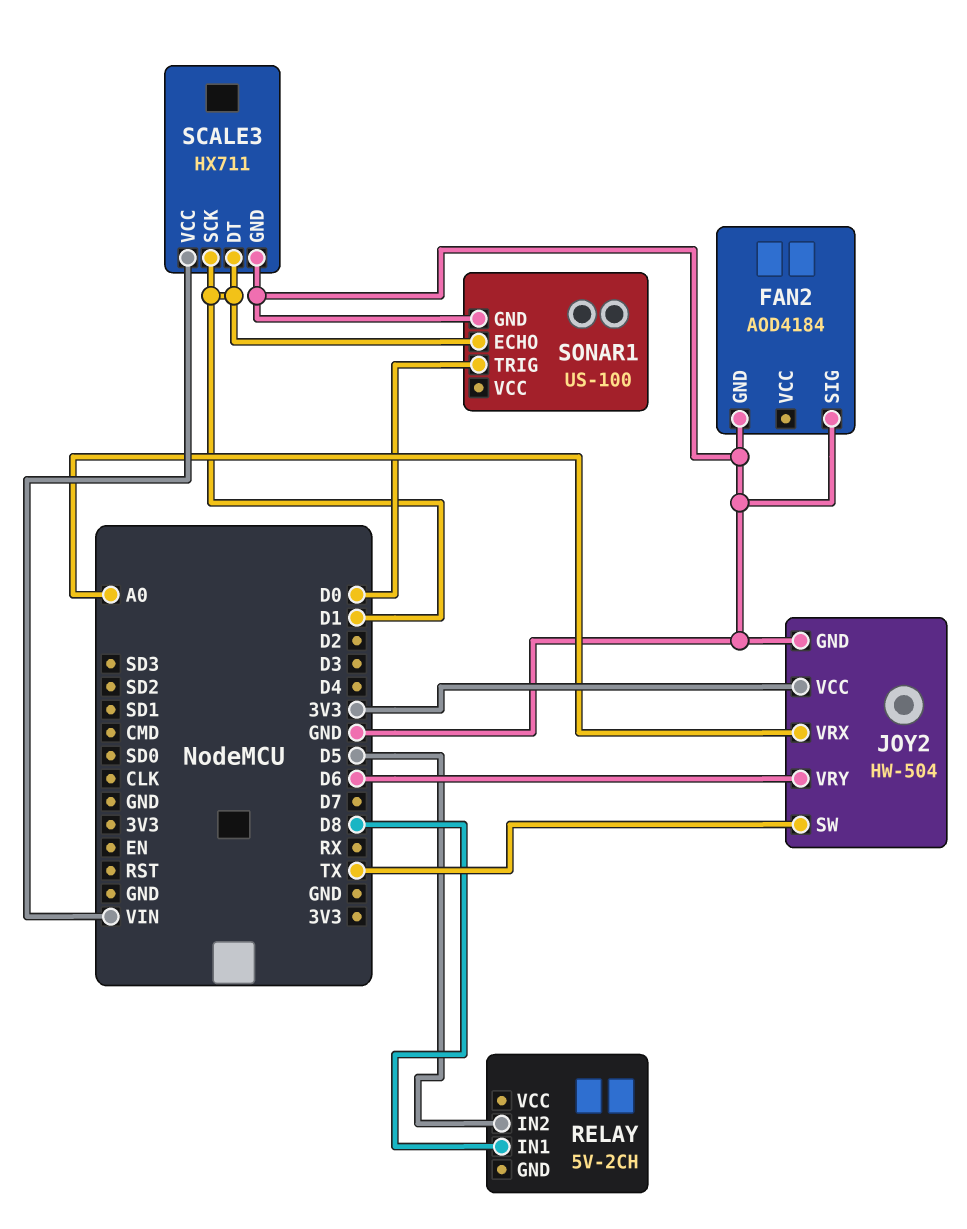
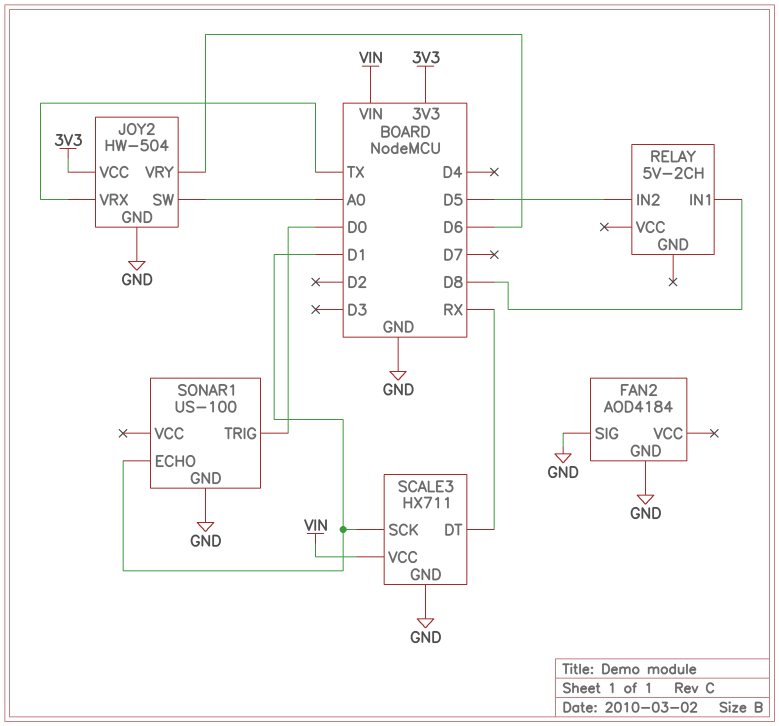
JOY2 pin SW: TX -> A0
JOY2 pin VRX: A0 -> TX
SCALE3 pin DT: D1 -> RX

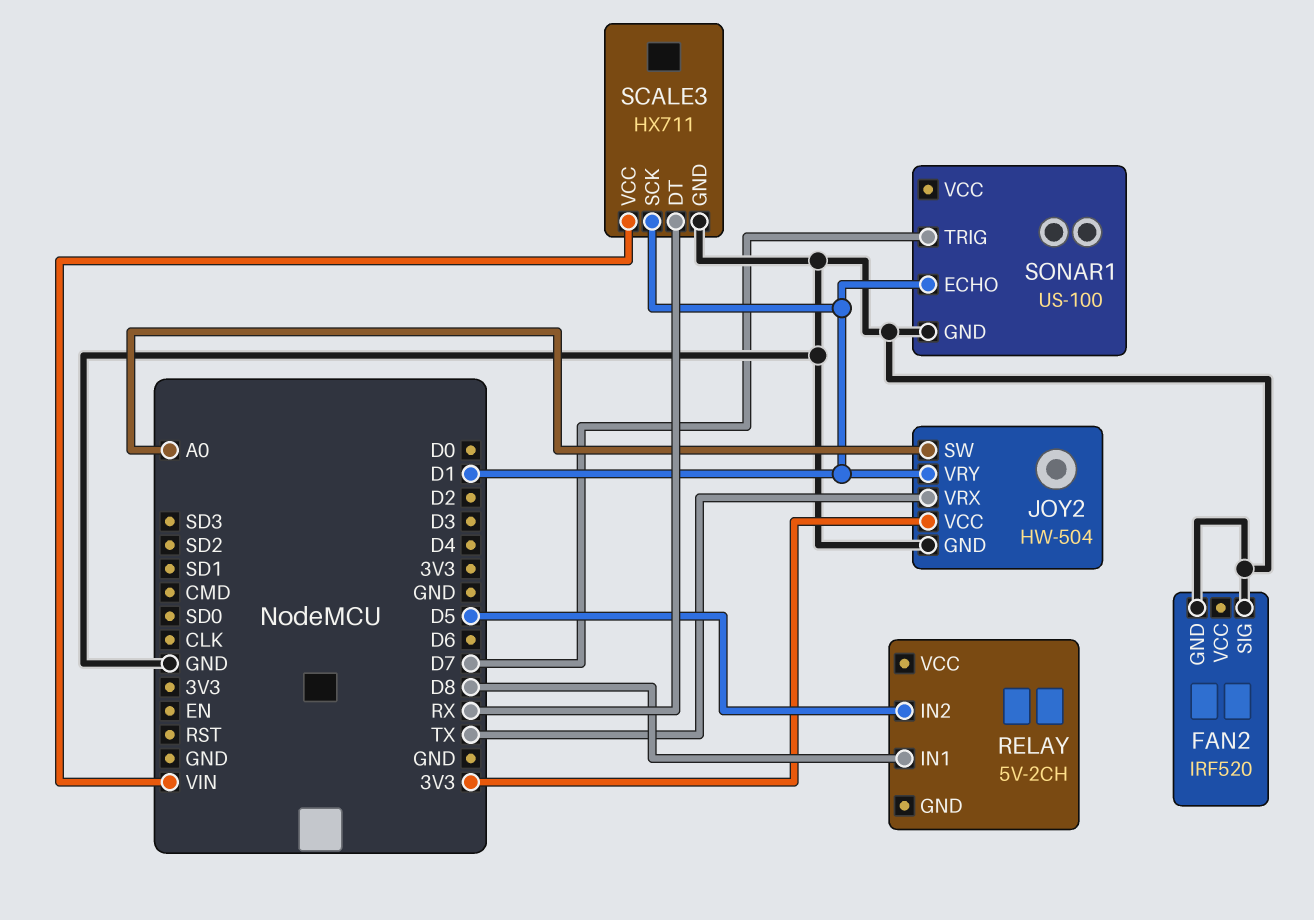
FAN2: AOD4184 -> IRF520
JOY2 pin VRY: D6 -> D1
SONAR1 pin TRIG: D0 -> D7

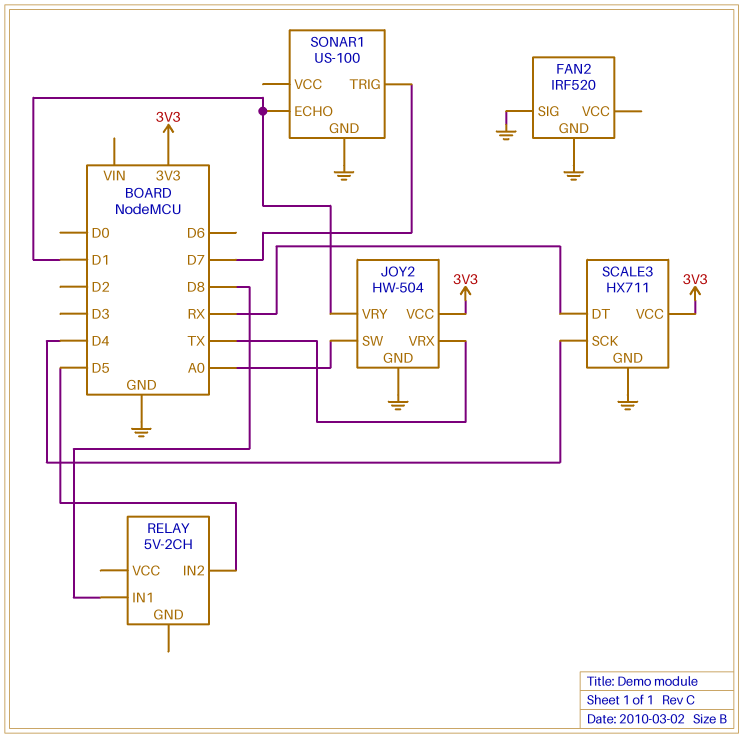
SCALE3 pin SCK: D1 -> D4
SCALE3 pin VCC: VIN -> 3V3

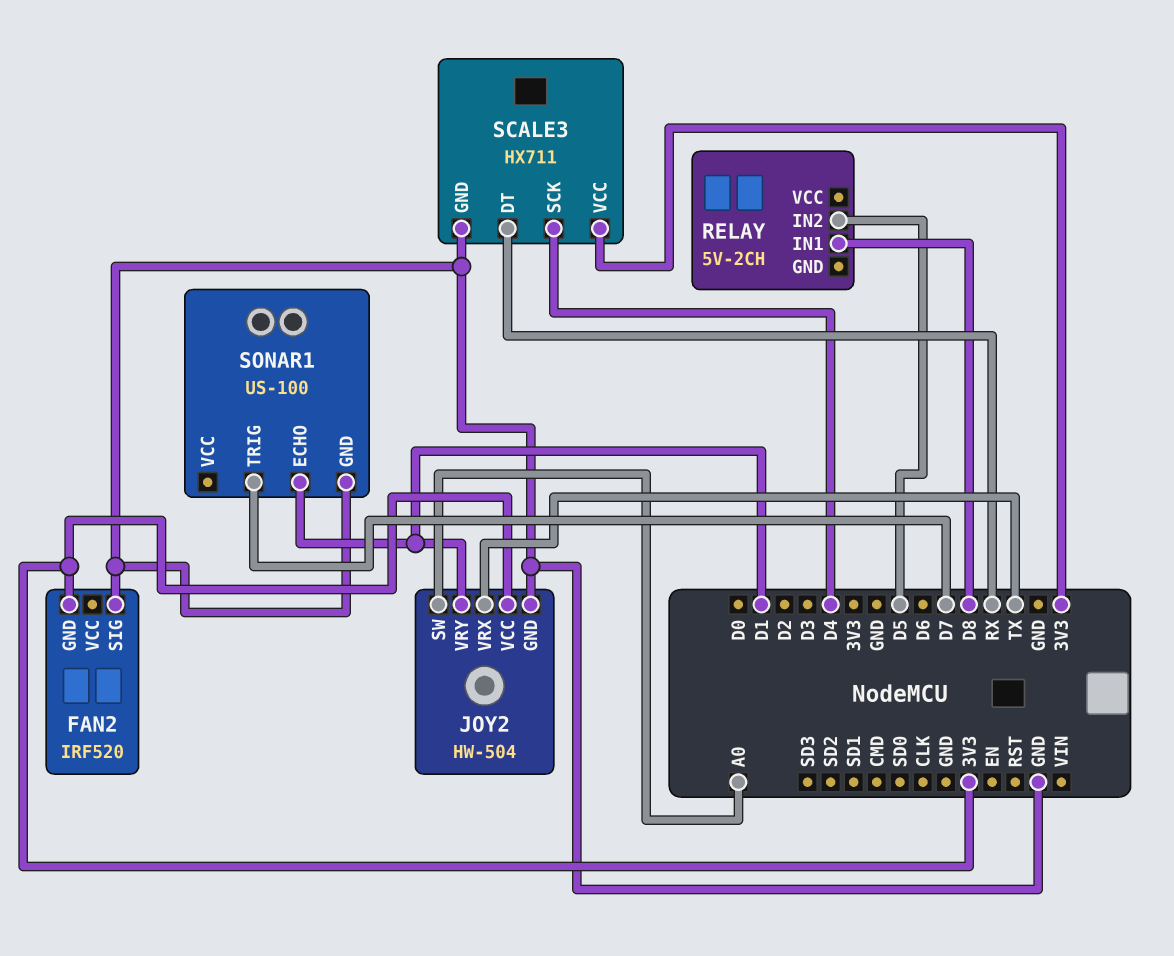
FAN2 pin GND: GND -> 3V3

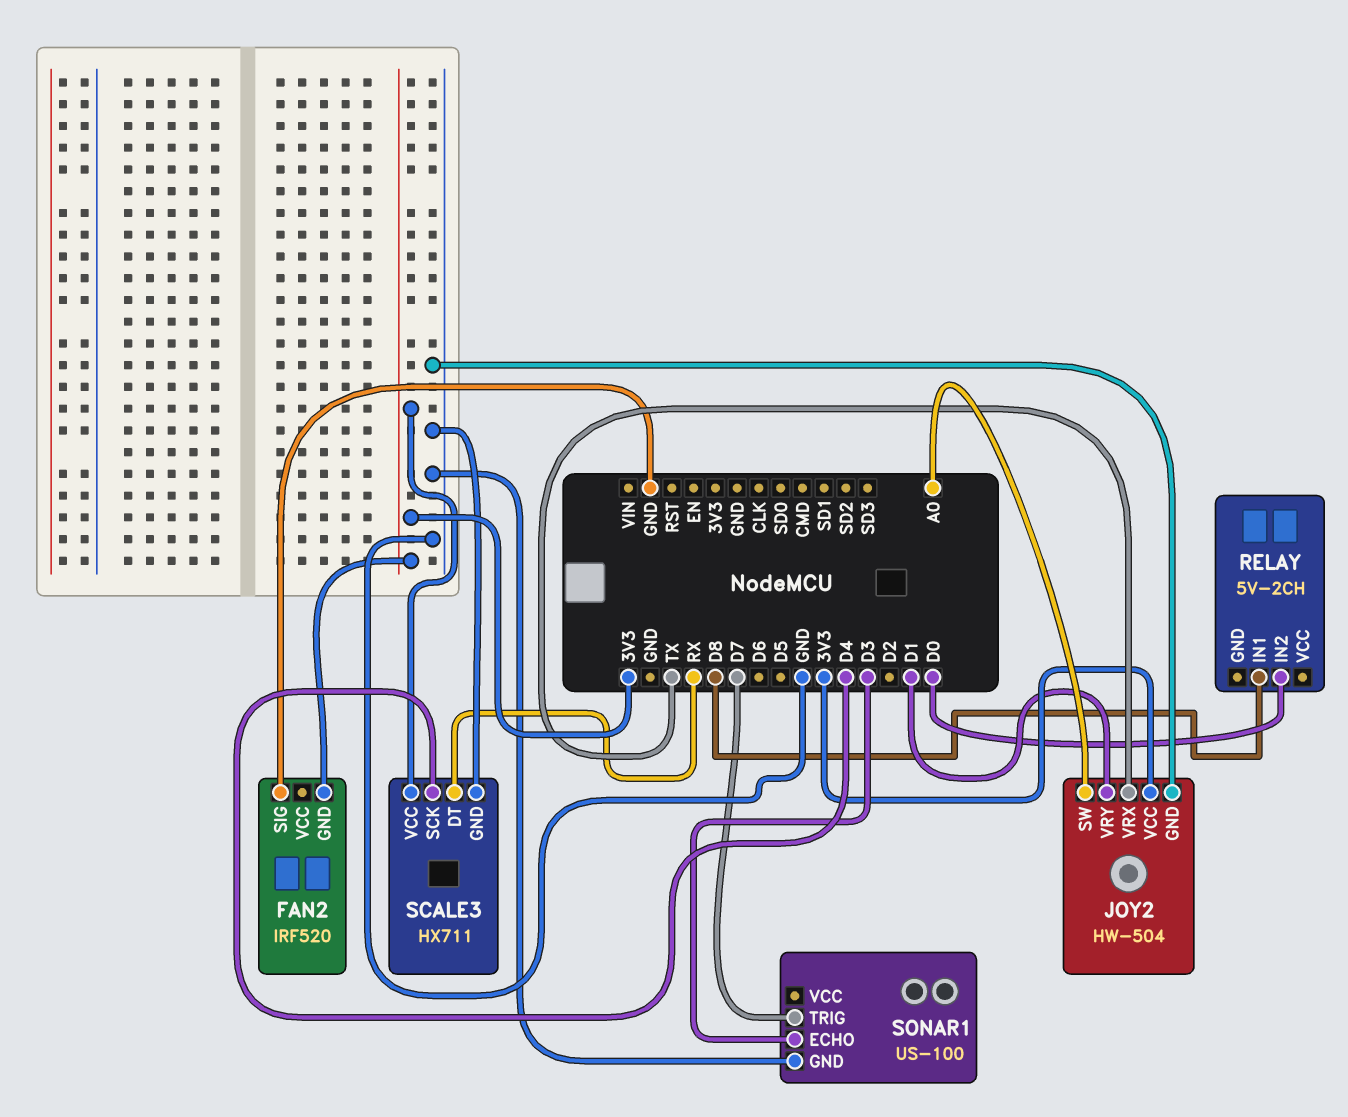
RELAY pin IN2: D5 -> D0
SONAR1 pin ECHO: D1 -> D3

